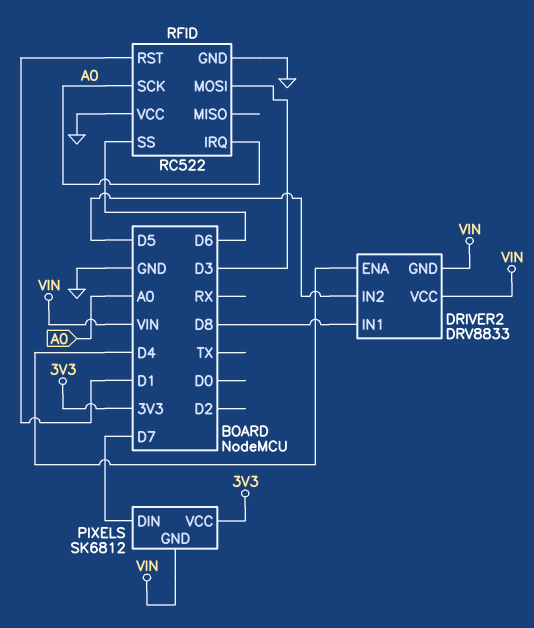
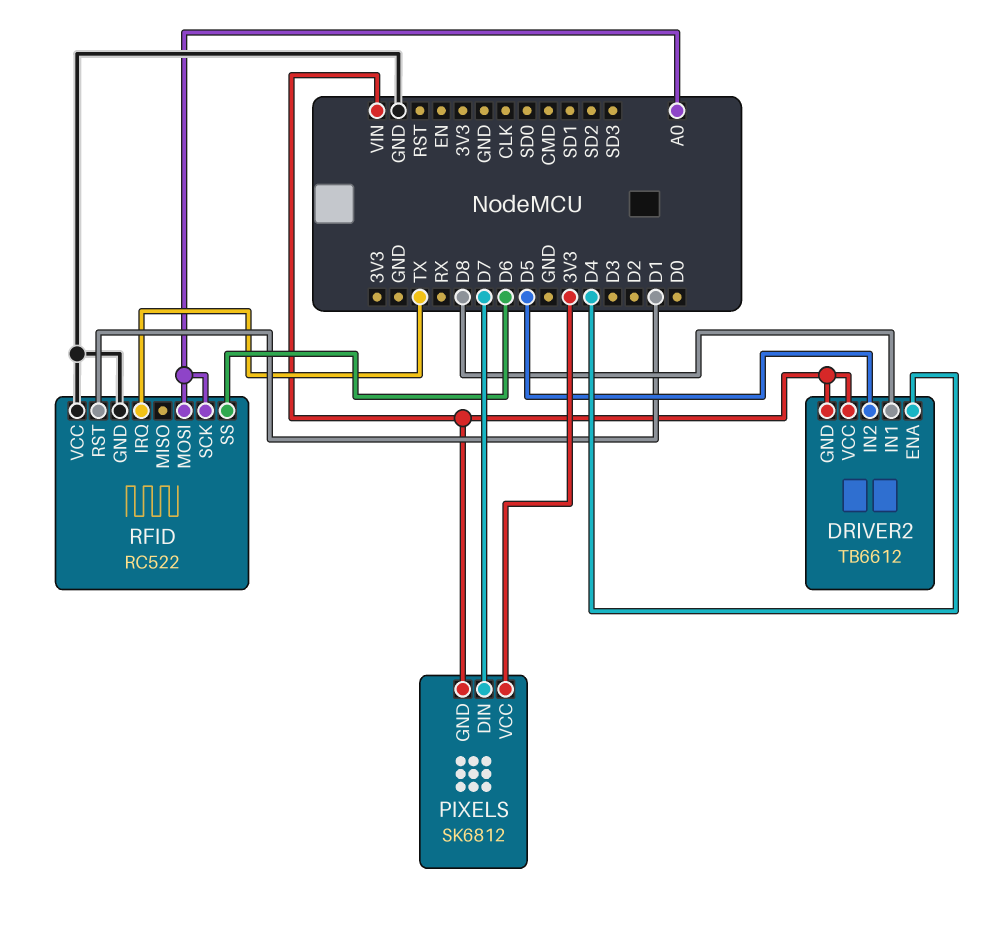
DRIVER2: DRV8833 -> TB6612
RFID pin IRQ: A0 -> TX
RFID pin MOSI: D3 -> A0

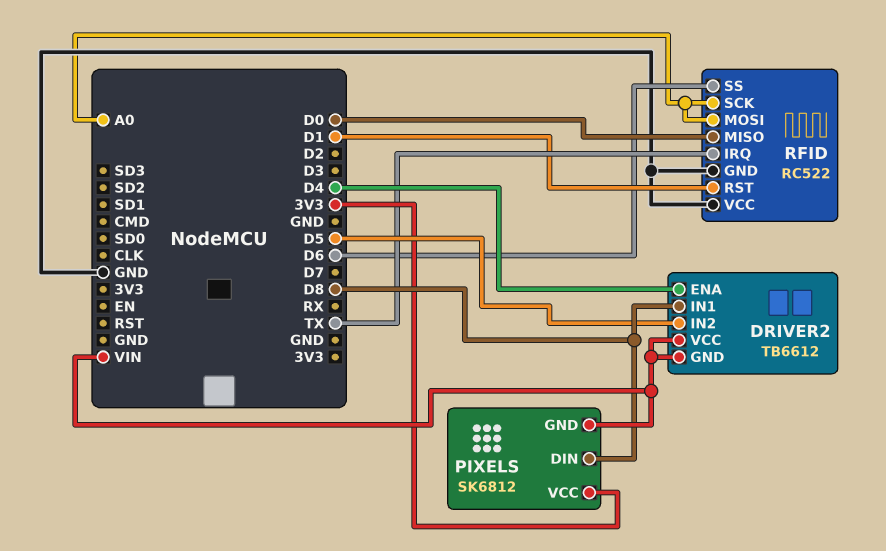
PIXELS pin DIN: D7 -> D8
RFID pin MISO: none -> D0

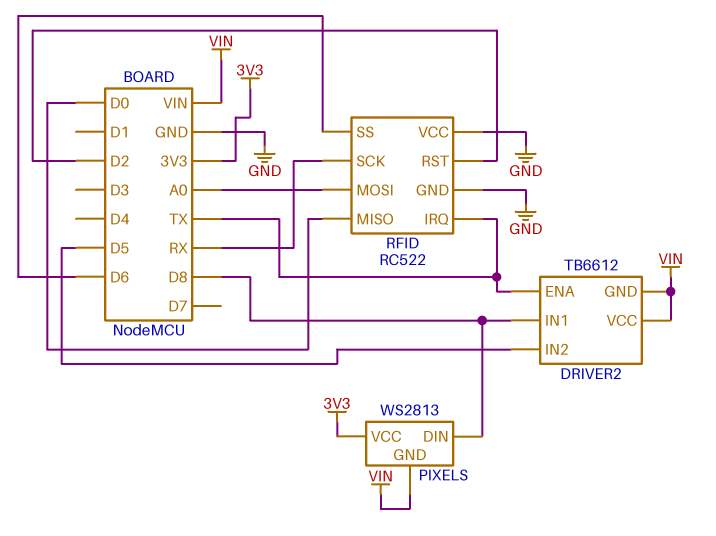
DRIVER2 pin ENA: D4 -> TX
PIXELS: SK6812 -> WS2813
RFID pin RST: D1 -> D2
RFID pin SCK: A0 -> RX

